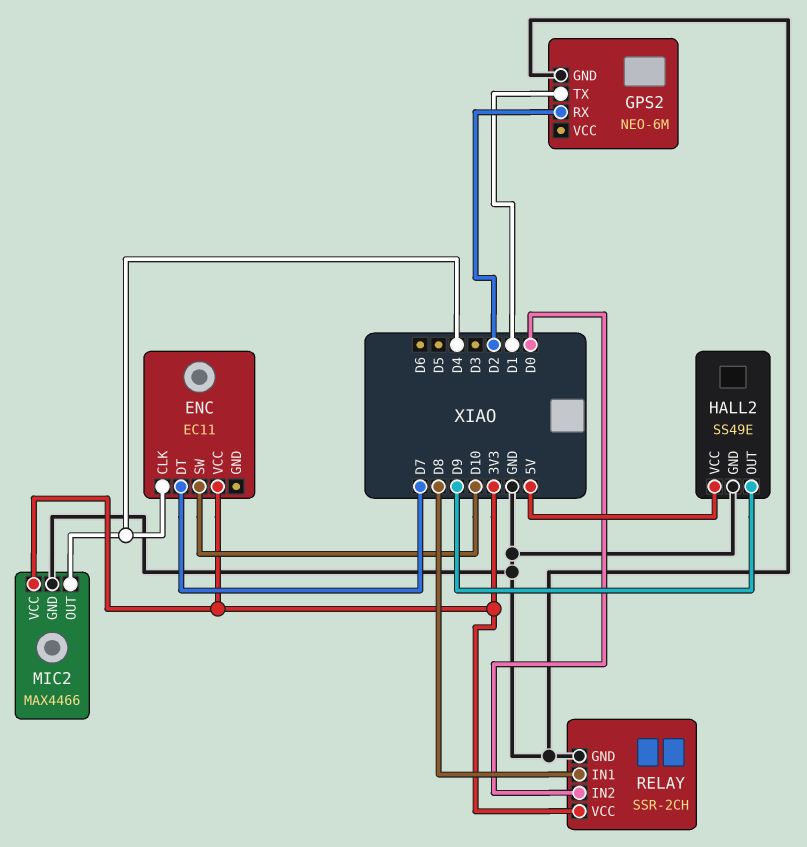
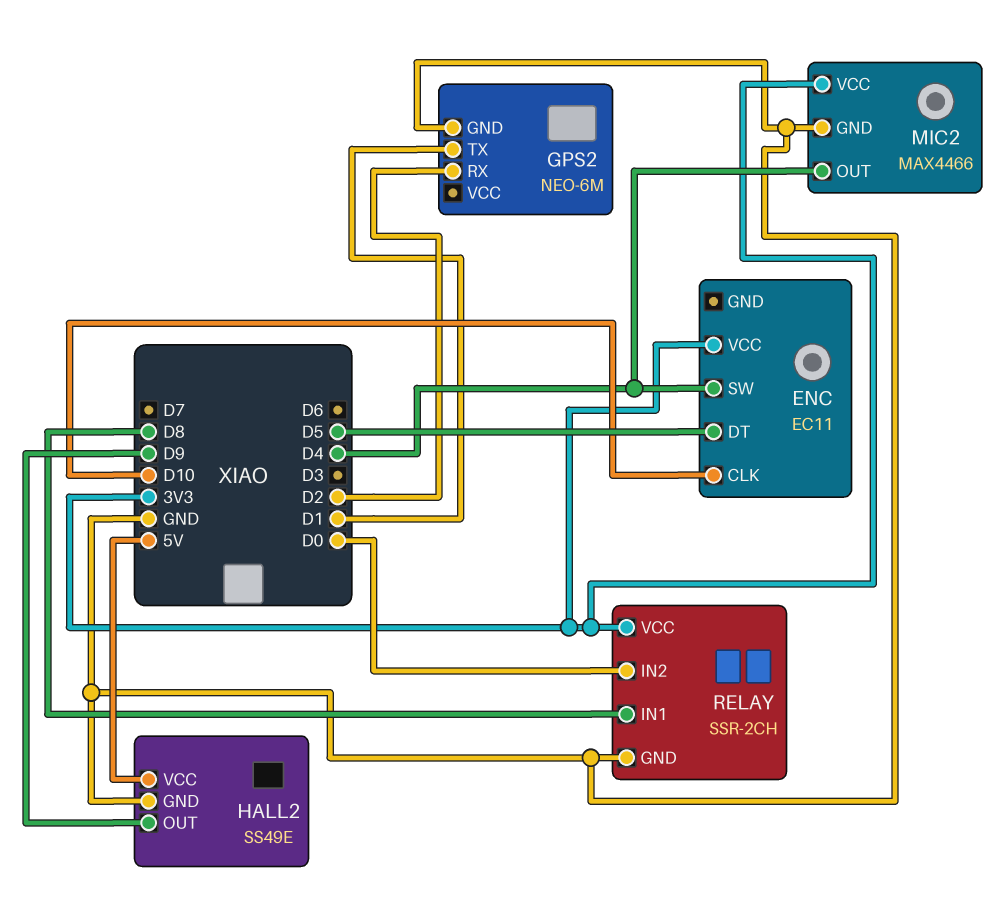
ENC pin CLK: D4 -> D10
ENC pin DT: D7 -> D5
ENC pin SW: D10 -> D4

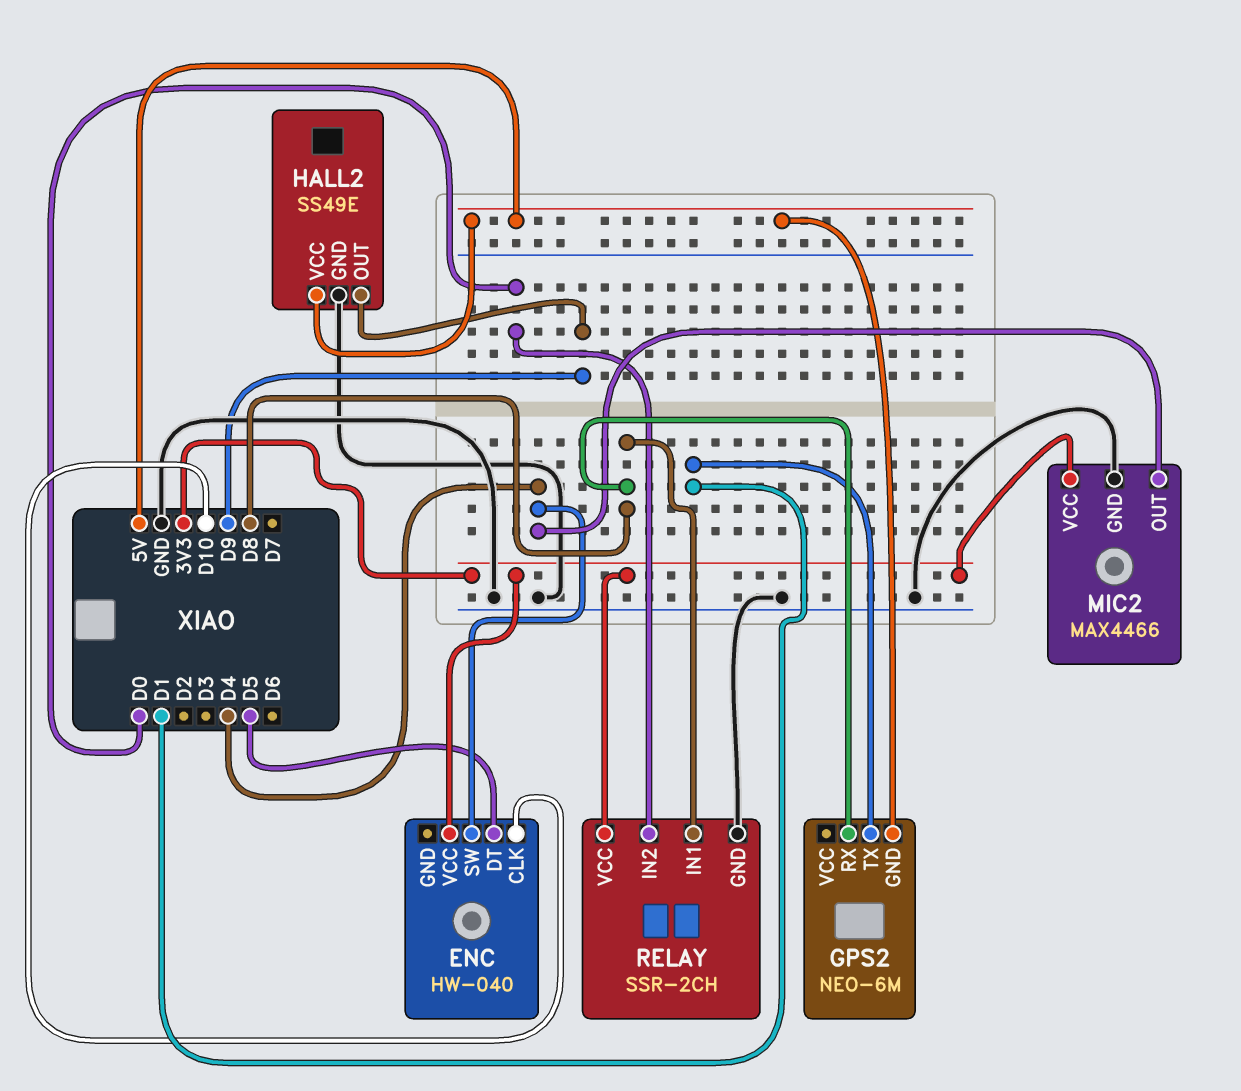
ENC: EC11 -> HW-040
GPS2 pin GND: GND -> 5V
GPS2 pin RX: D2 -> D8

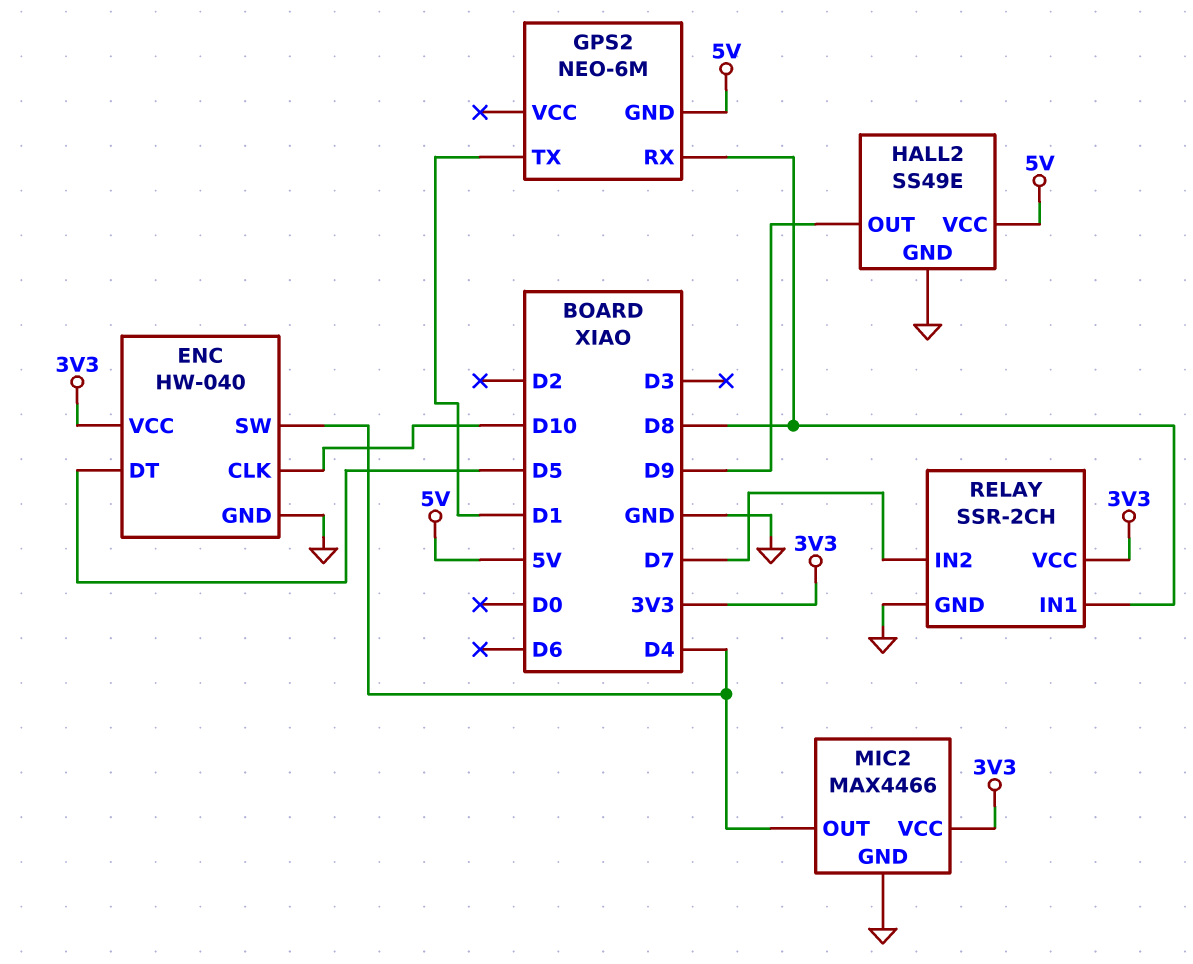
ENC pin GND: none -> GND
RELAY pin IN2: D0 -> D7

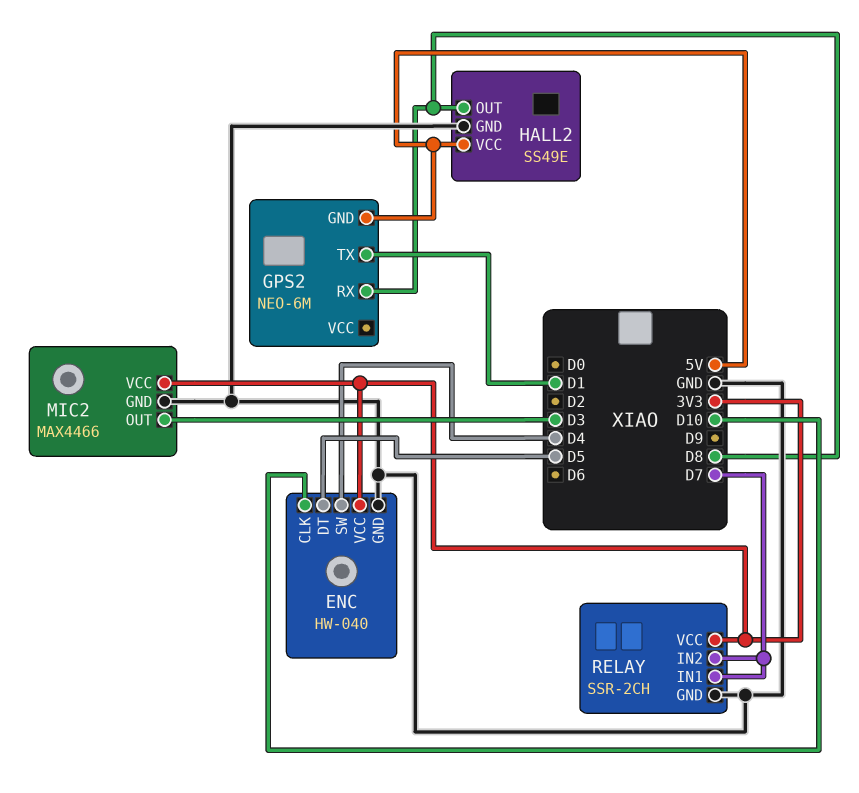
HALL2 pin OUT: D9 -> D8
MIC2 pin OUT: D4 -> D3
RELAY pin IN1: D8 -> D7

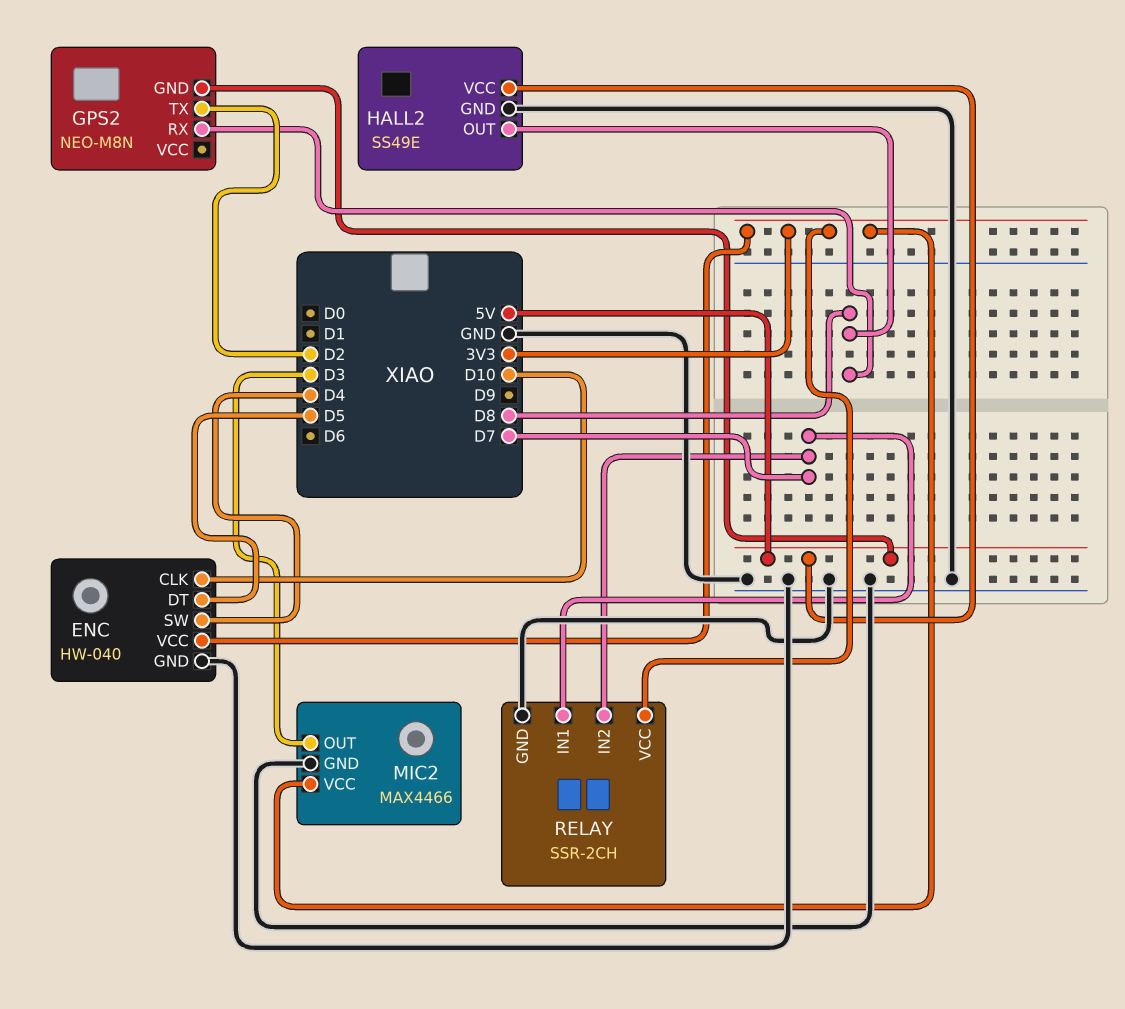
GPS2: NEO-6M -> NEO-M8N
GPS2 pin TX: D1 -> D2

